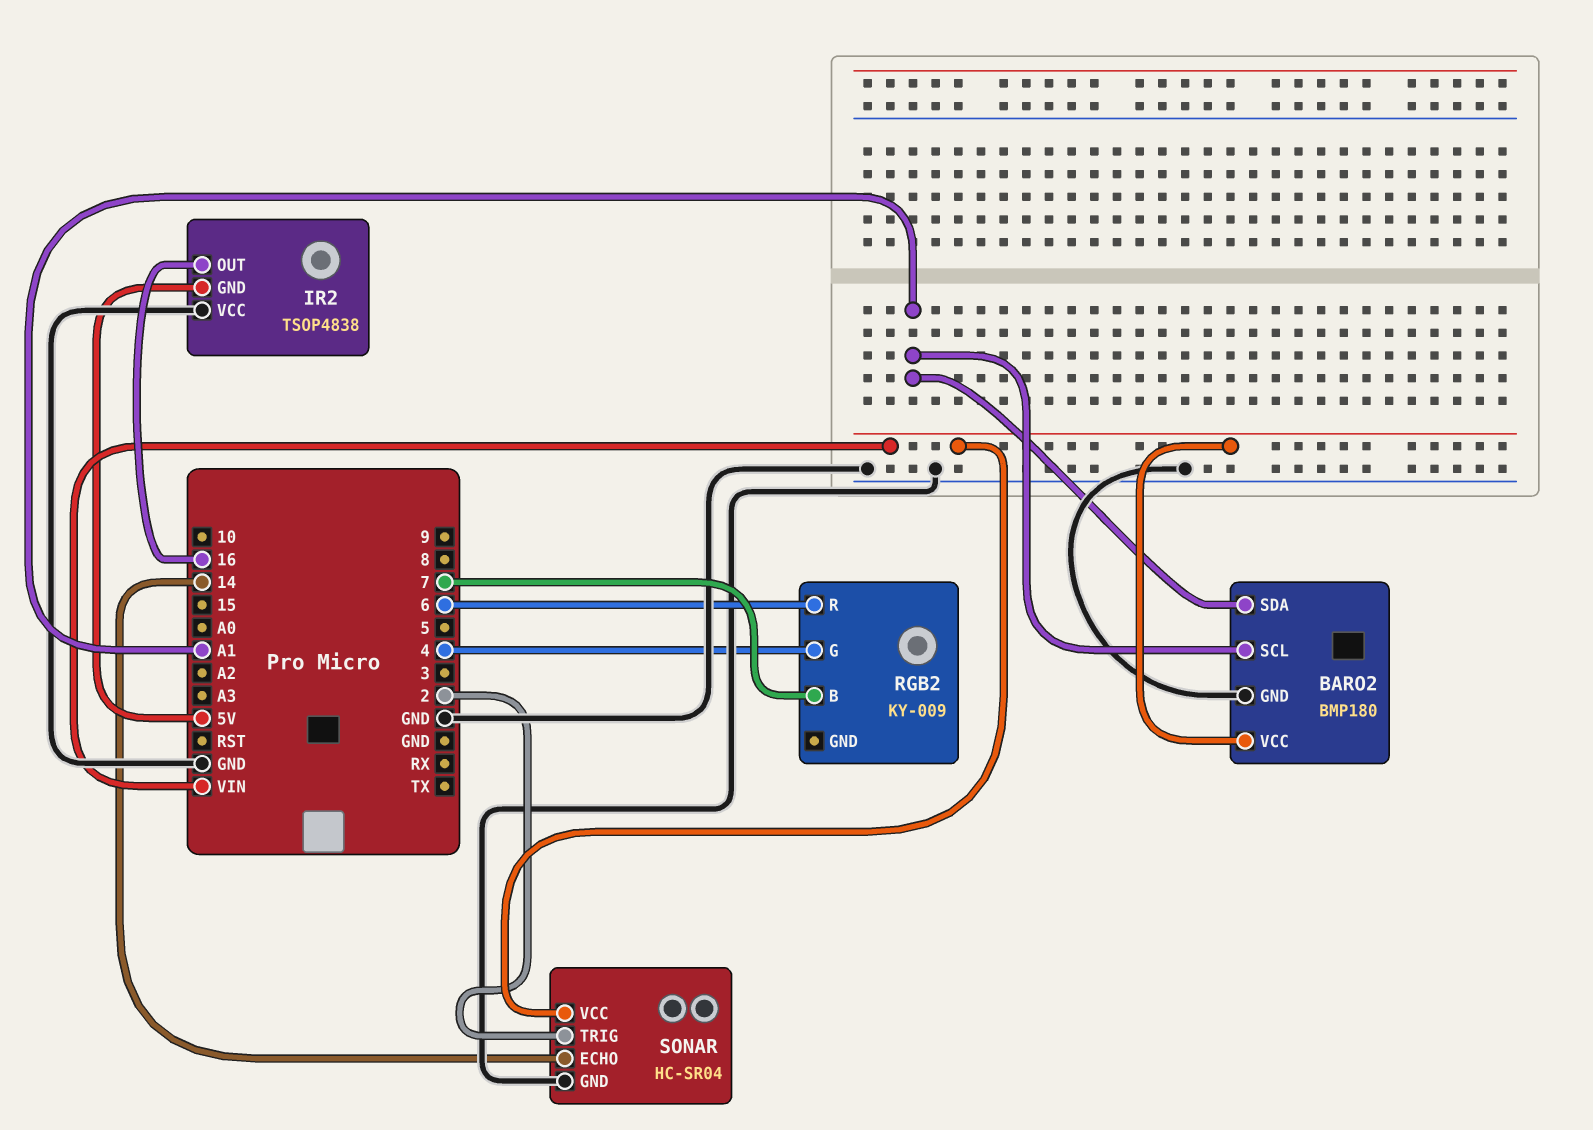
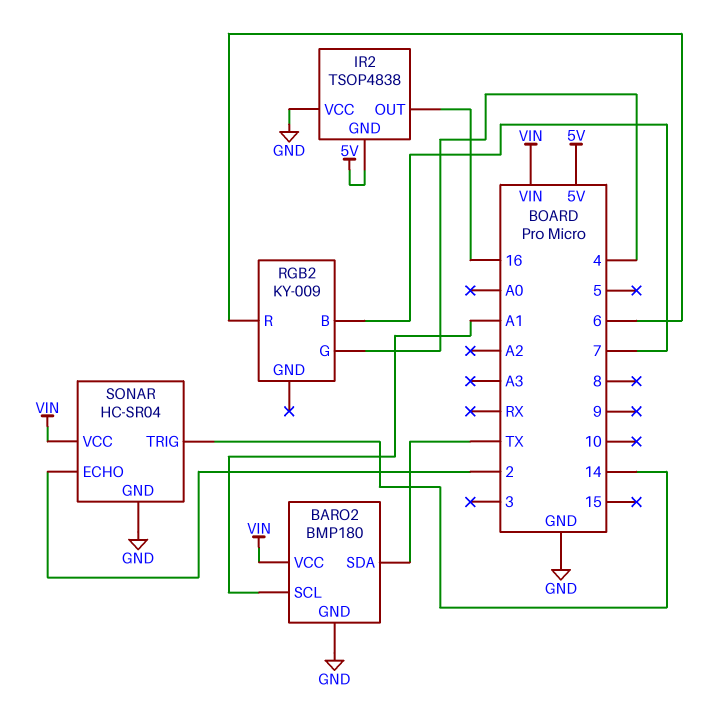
BARO2 pin SDA: A1 -> TX
SONAR pin ECHO: 14 -> 2
SONAR pin TRIG: 2 -> 14

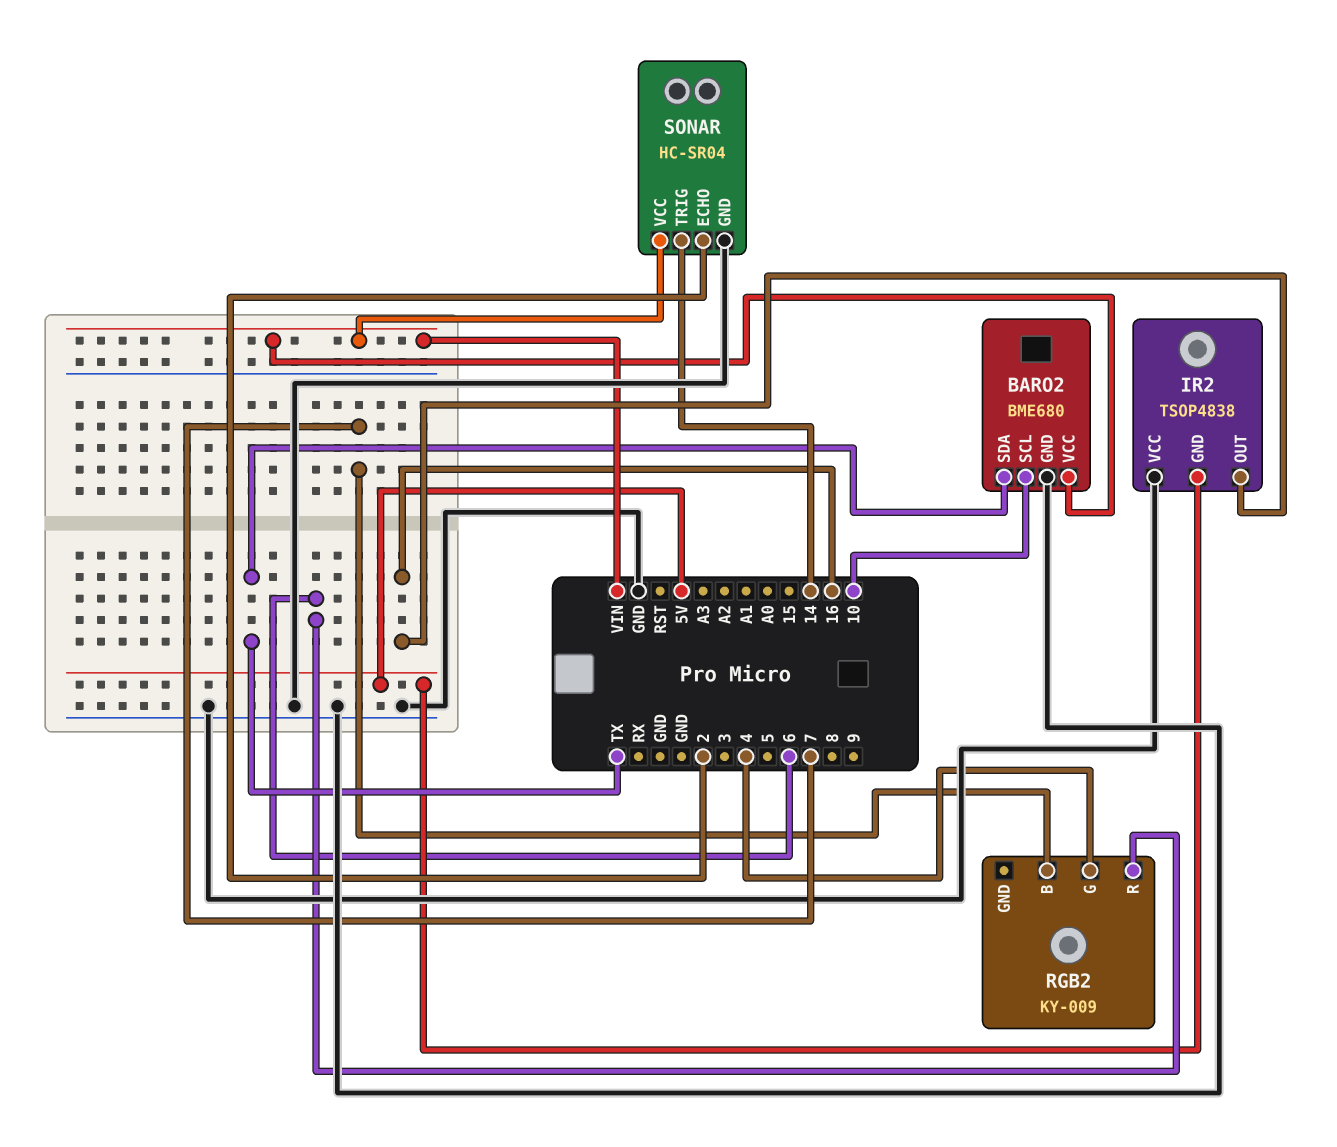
BARO2: BMP180 -> BME680
BARO2 pin SCL: A1 -> 10

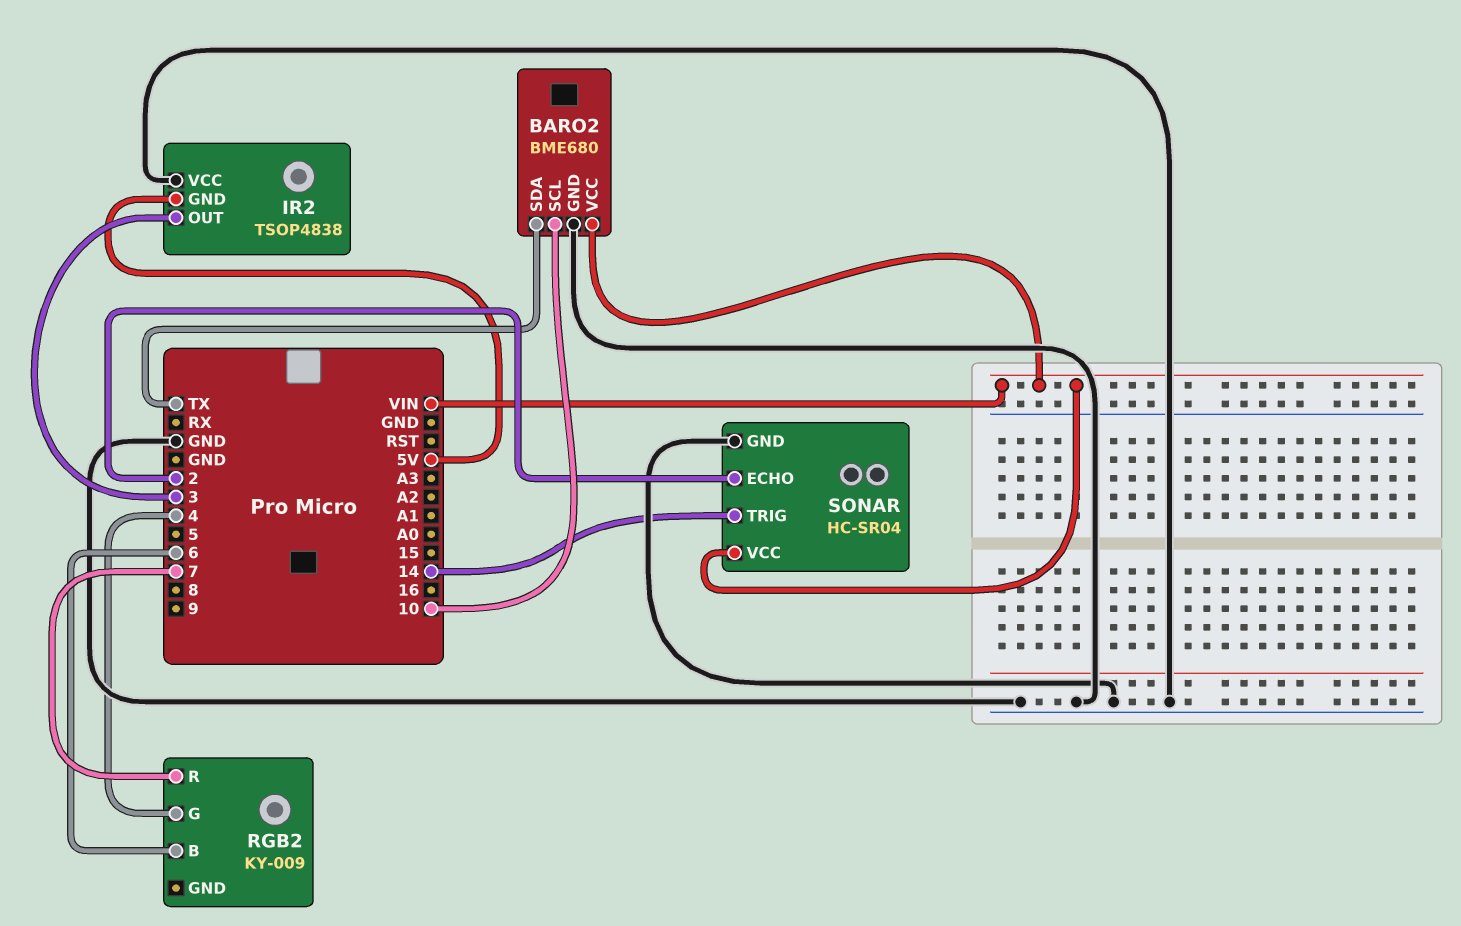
IR2 pin OUT: 16 -> 3
RGB2 pin B: 7 -> 6
RGB2 pin R: 6 -> 7

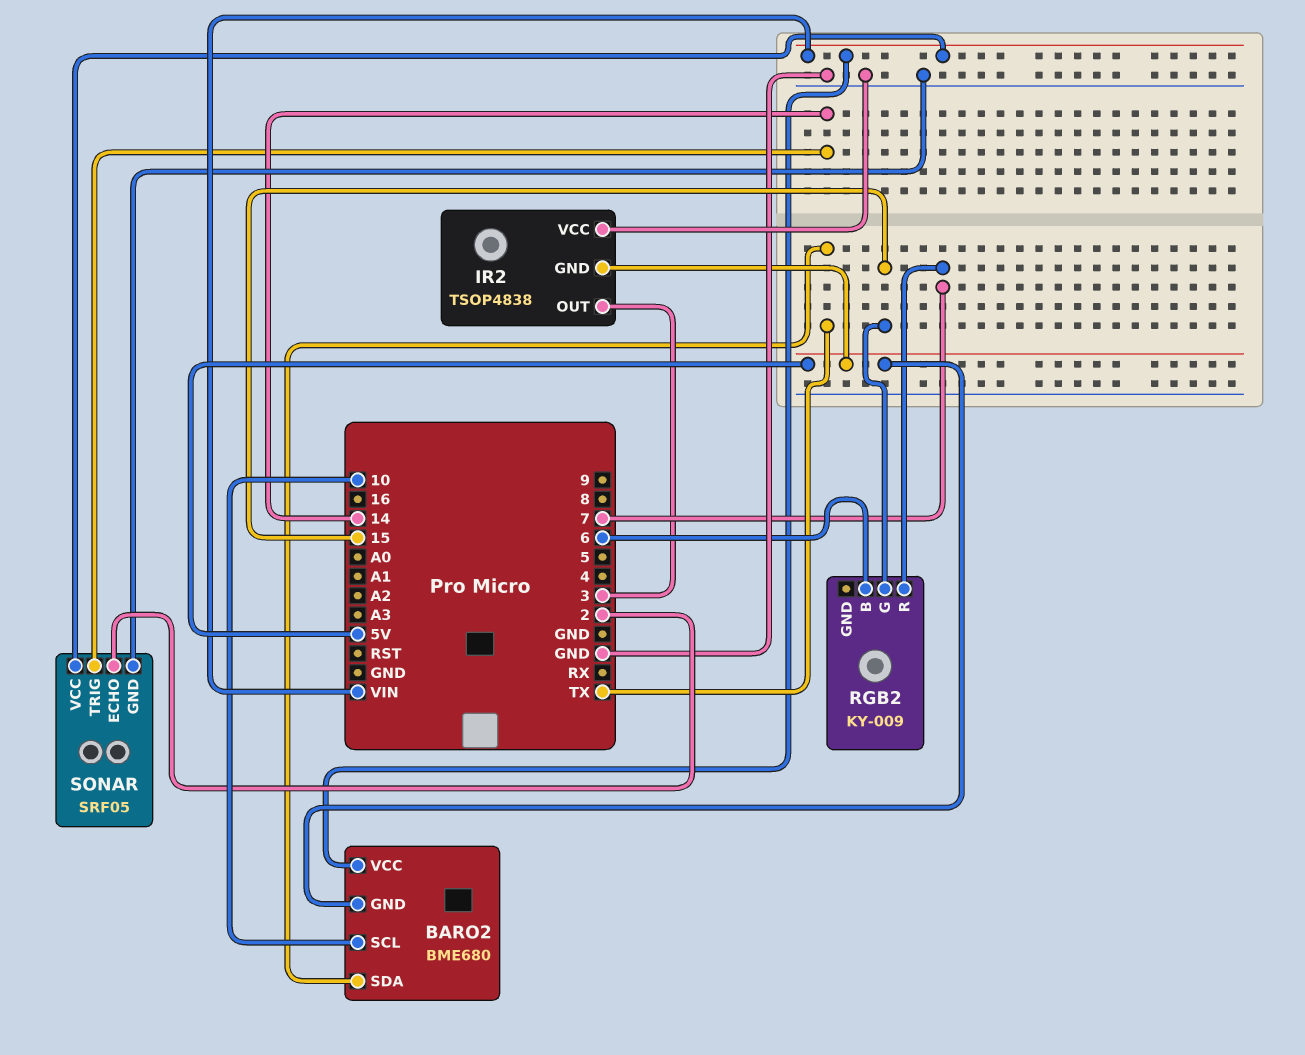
BARO2 pin GND: GND -> 5V
RGB2 pin G: 4 -> 15
SONAR: HC-SR04 -> SRF05

